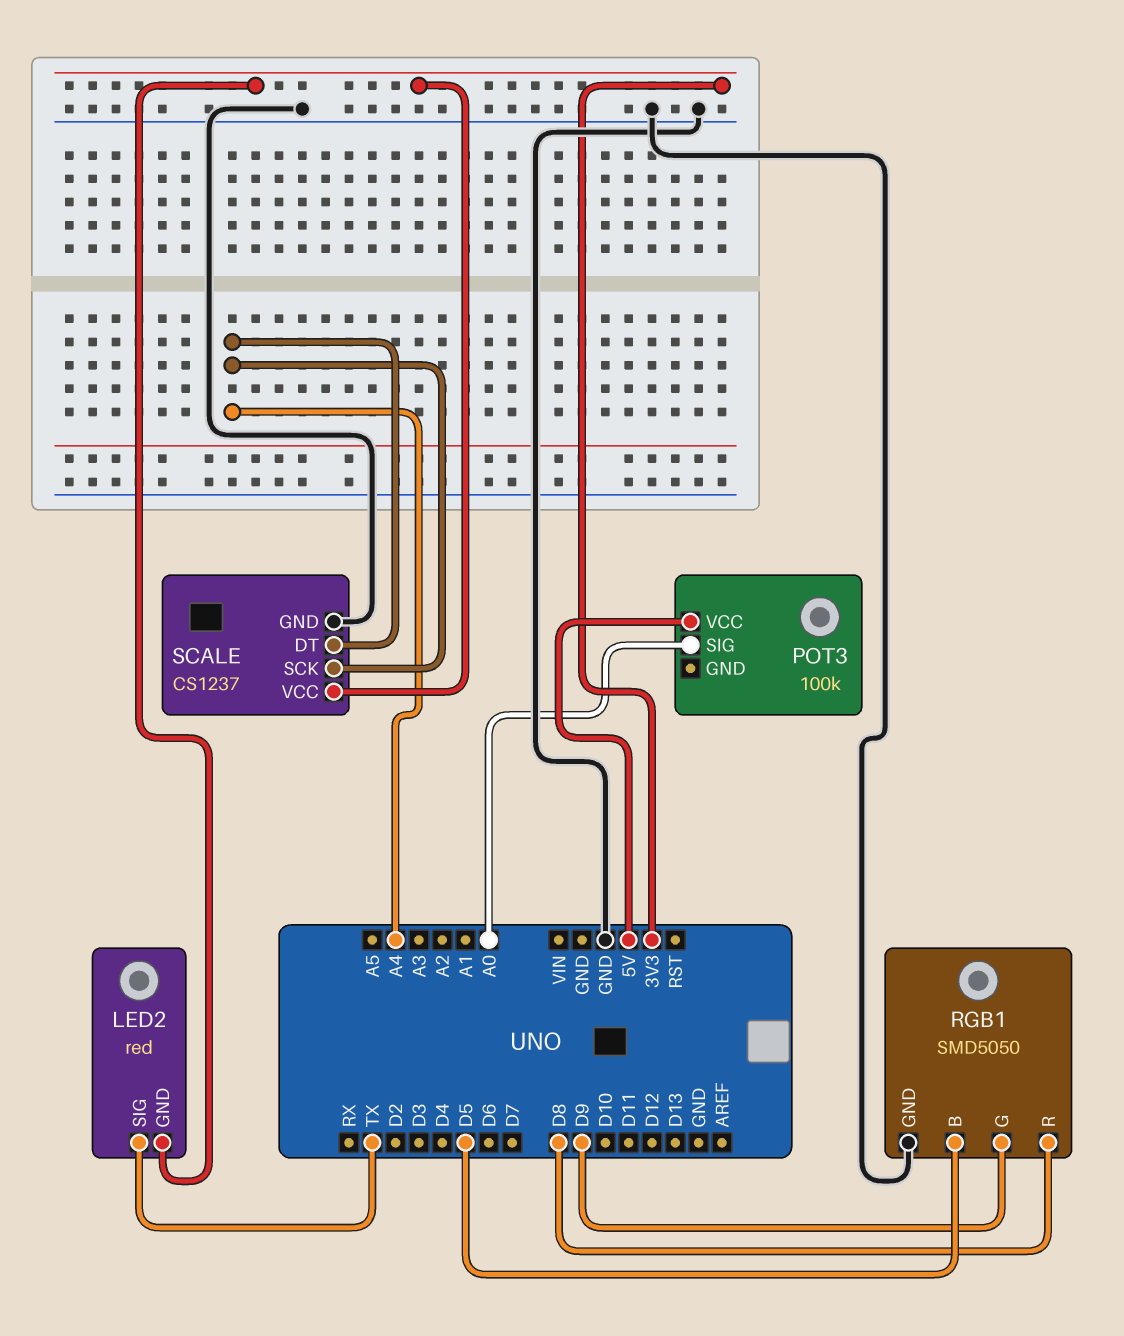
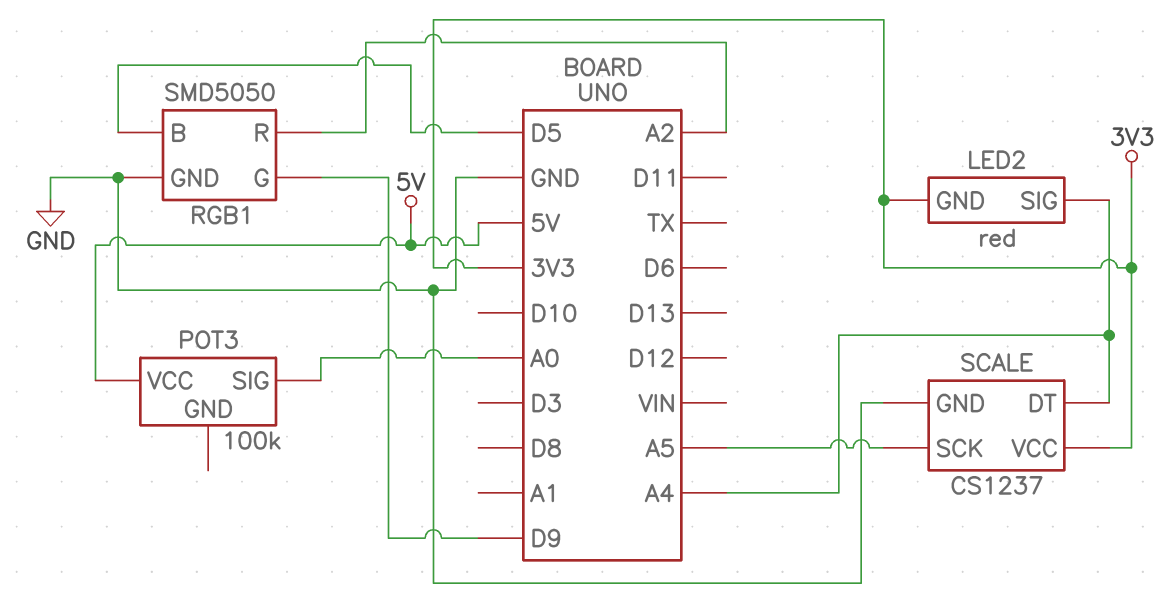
LED2 pin SIG: TX -> A4
RGB1 pin R: D8 -> A2
SCALE pin SCK: A4 -> A5

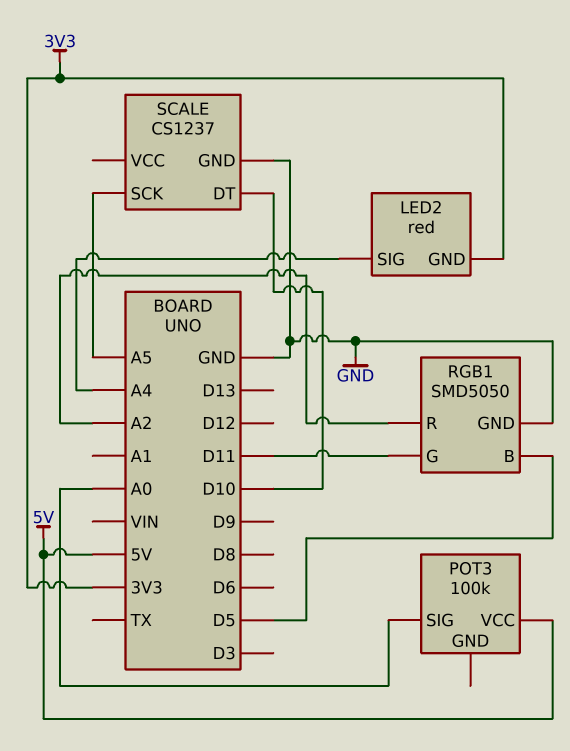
RGB1 pin G: D9 -> D11
SCALE pin DT: A4 -> D10
SCALE pin VCC: 3V3 -> none

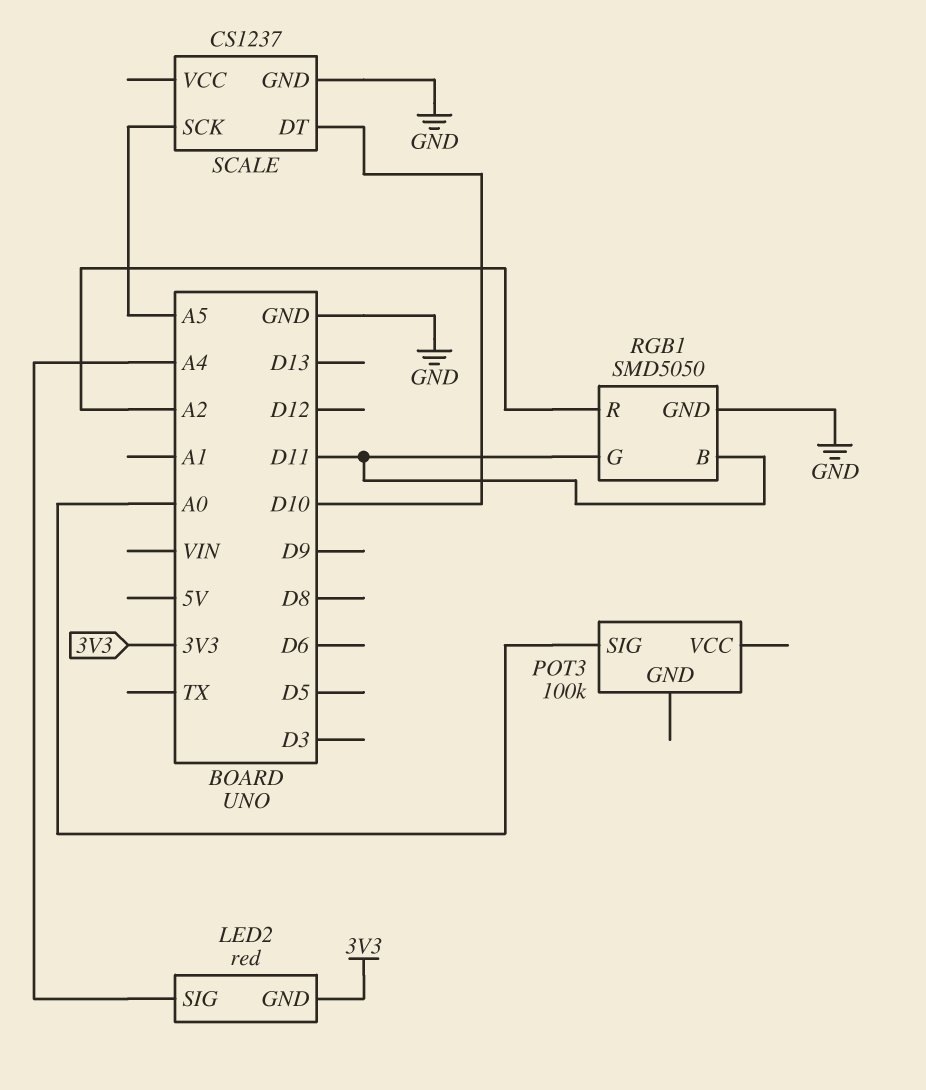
POT3 pin VCC: 5V -> none
RGB1 pin B: D5 -> D11

